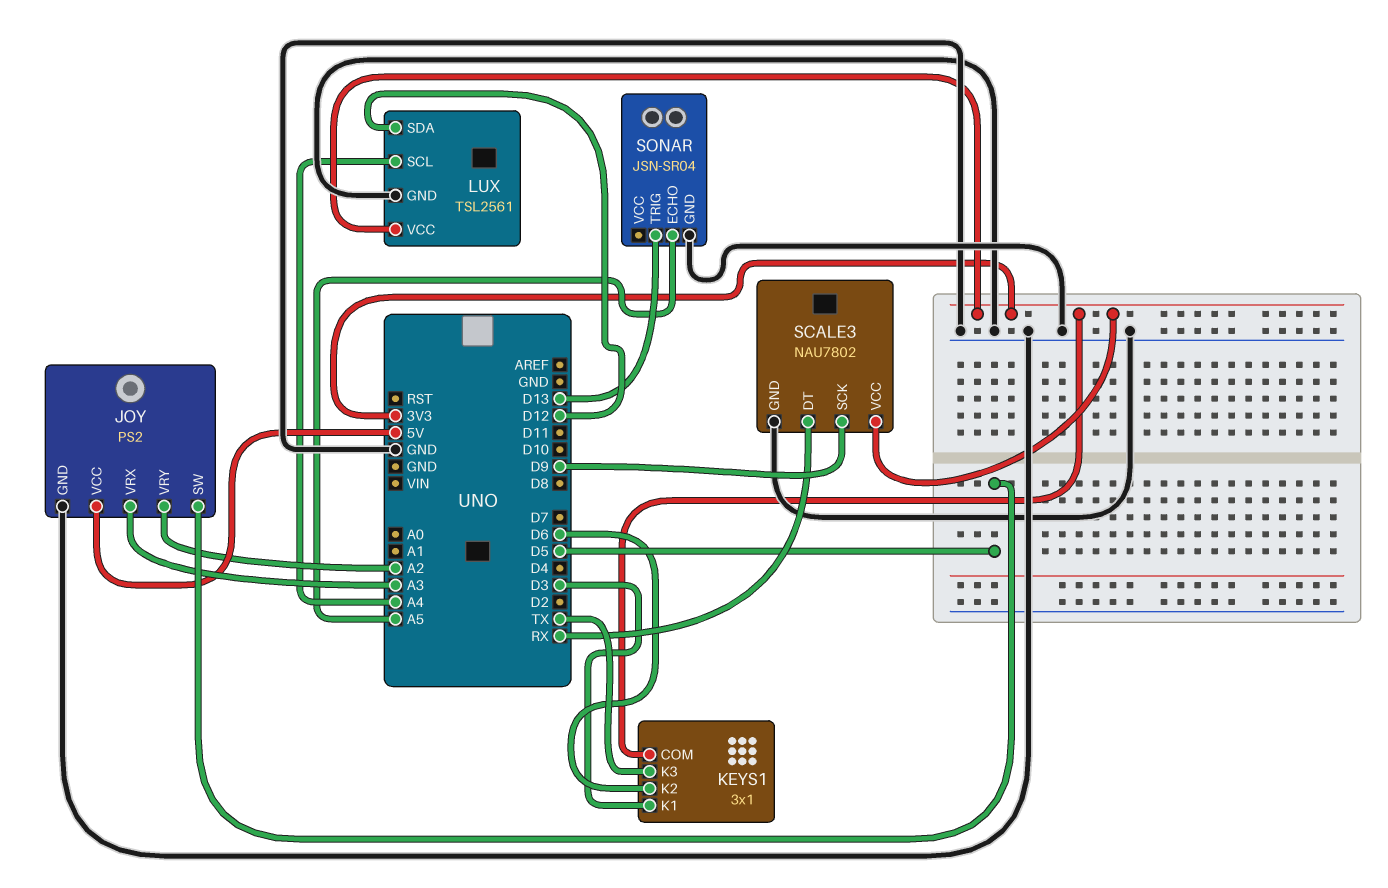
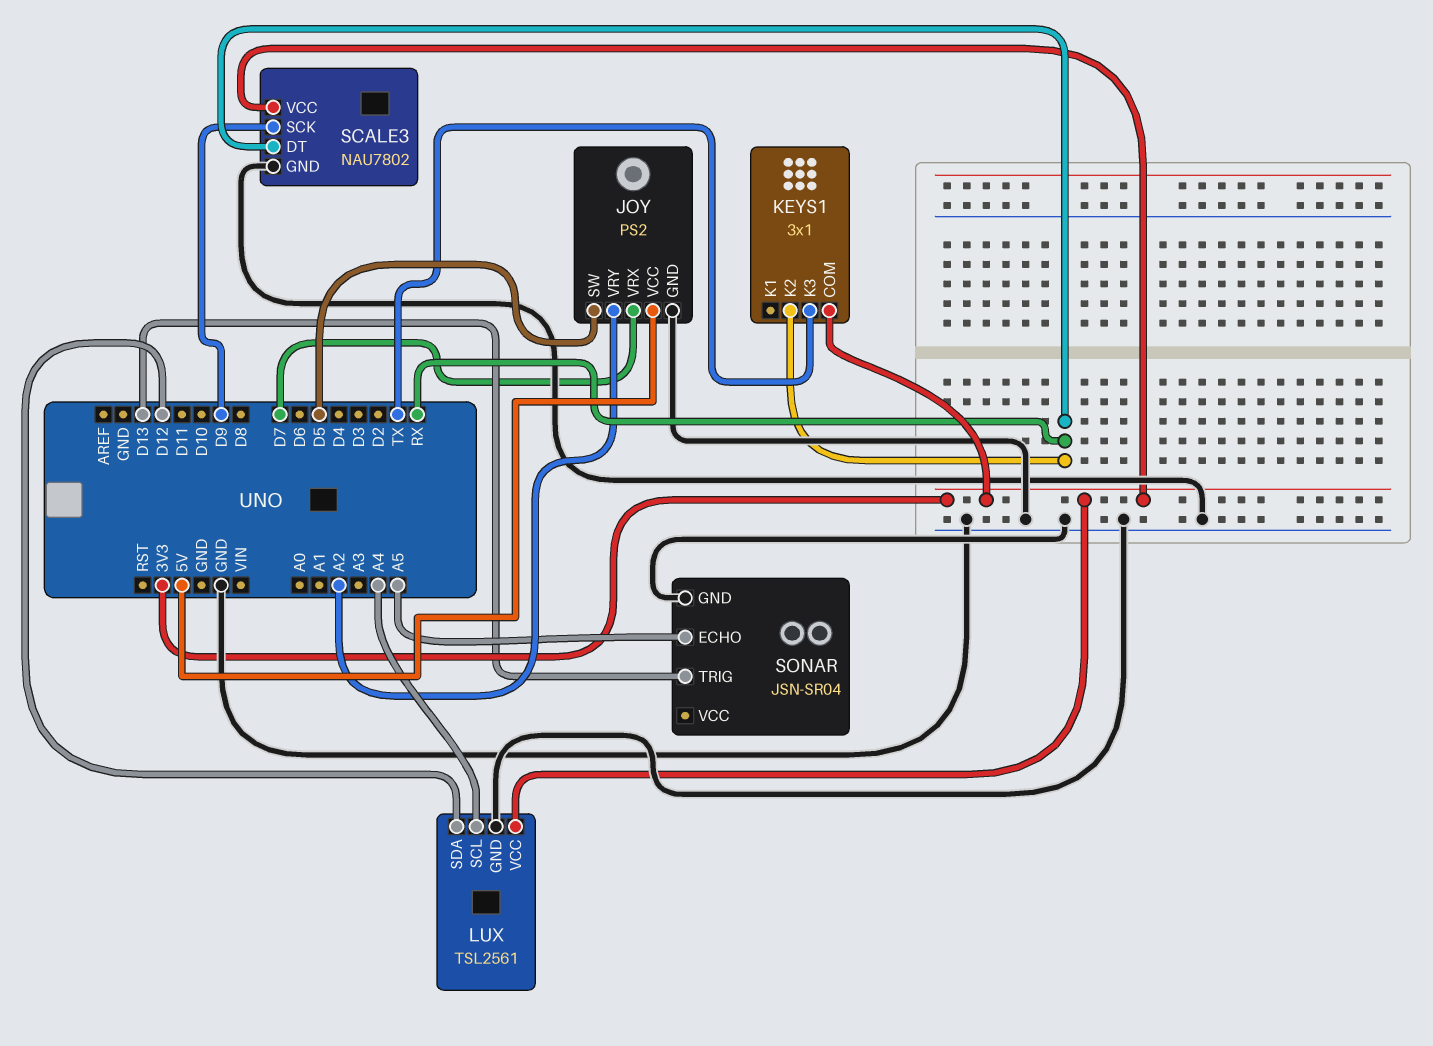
JOY pin VRX: A3 -> D7
KEYS1 pin K1: D3 -> none
KEYS1 pin K2: D6 -> RX

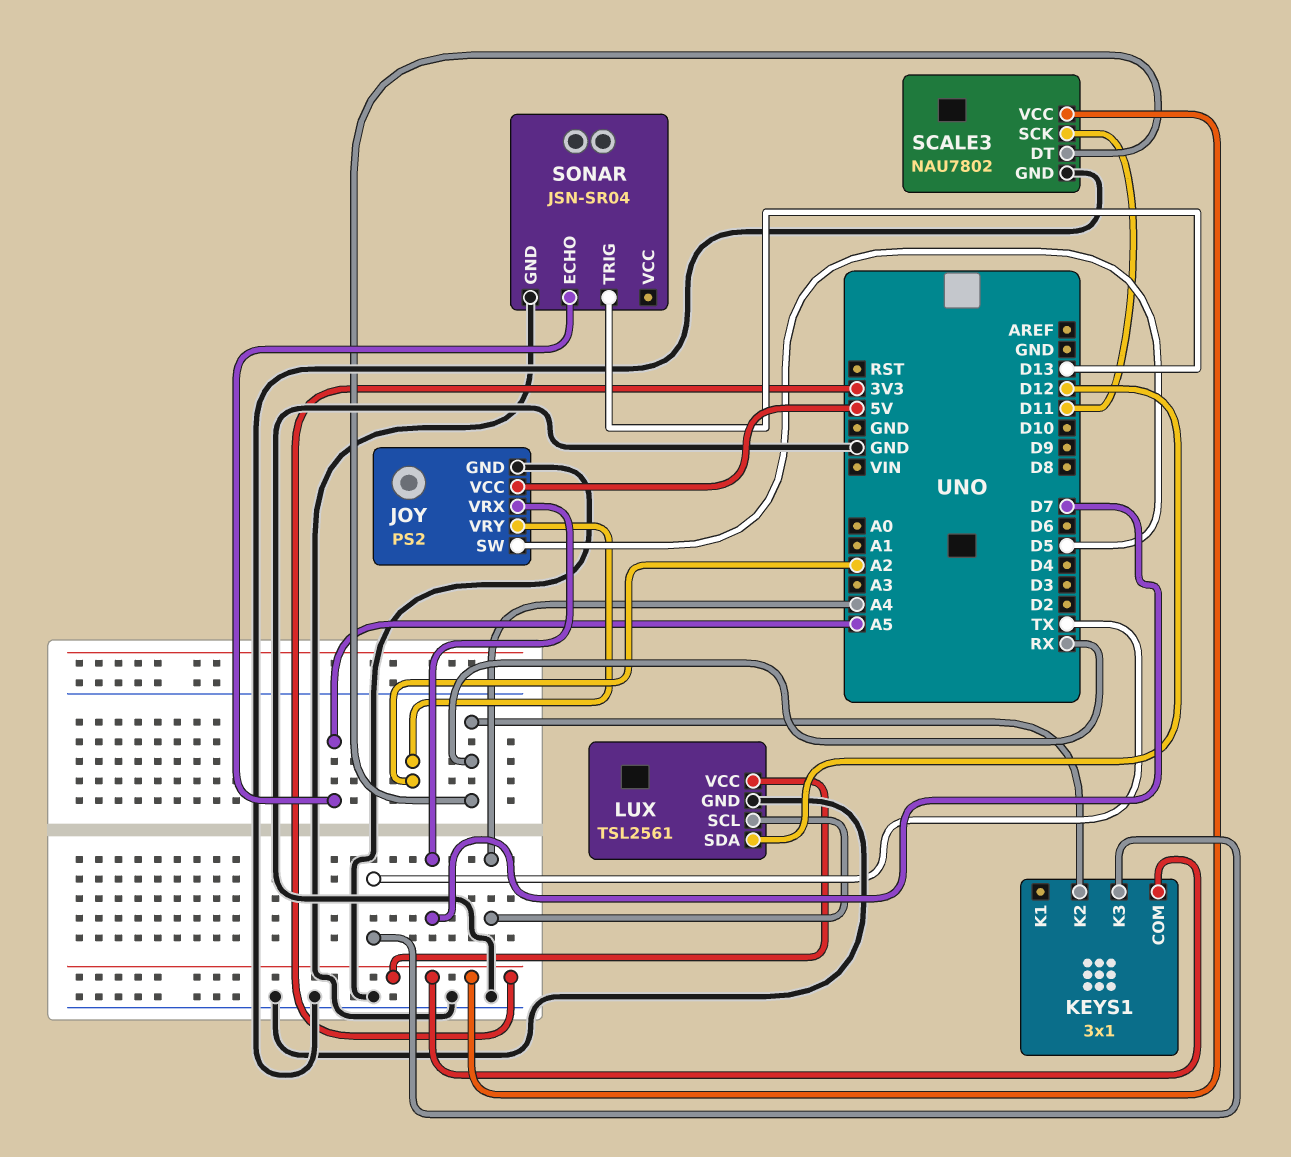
SCALE3 pin SCK: D9 -> D11

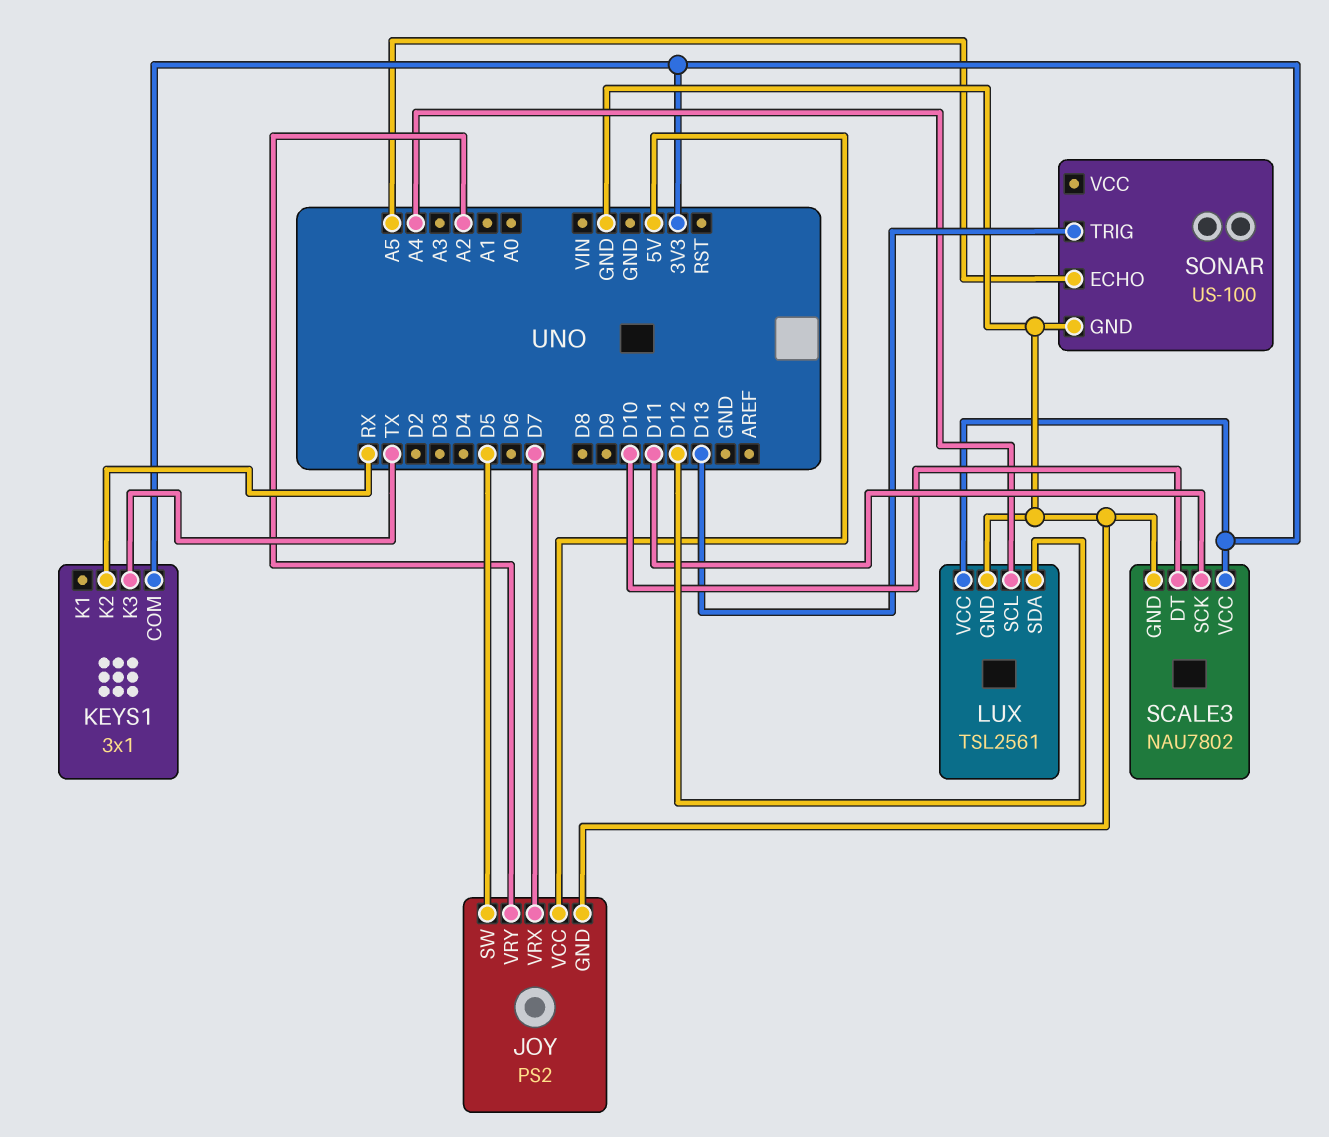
SCALE3 pin DT: RX -> D10
SONAR: JSN-SR04 -> US-100

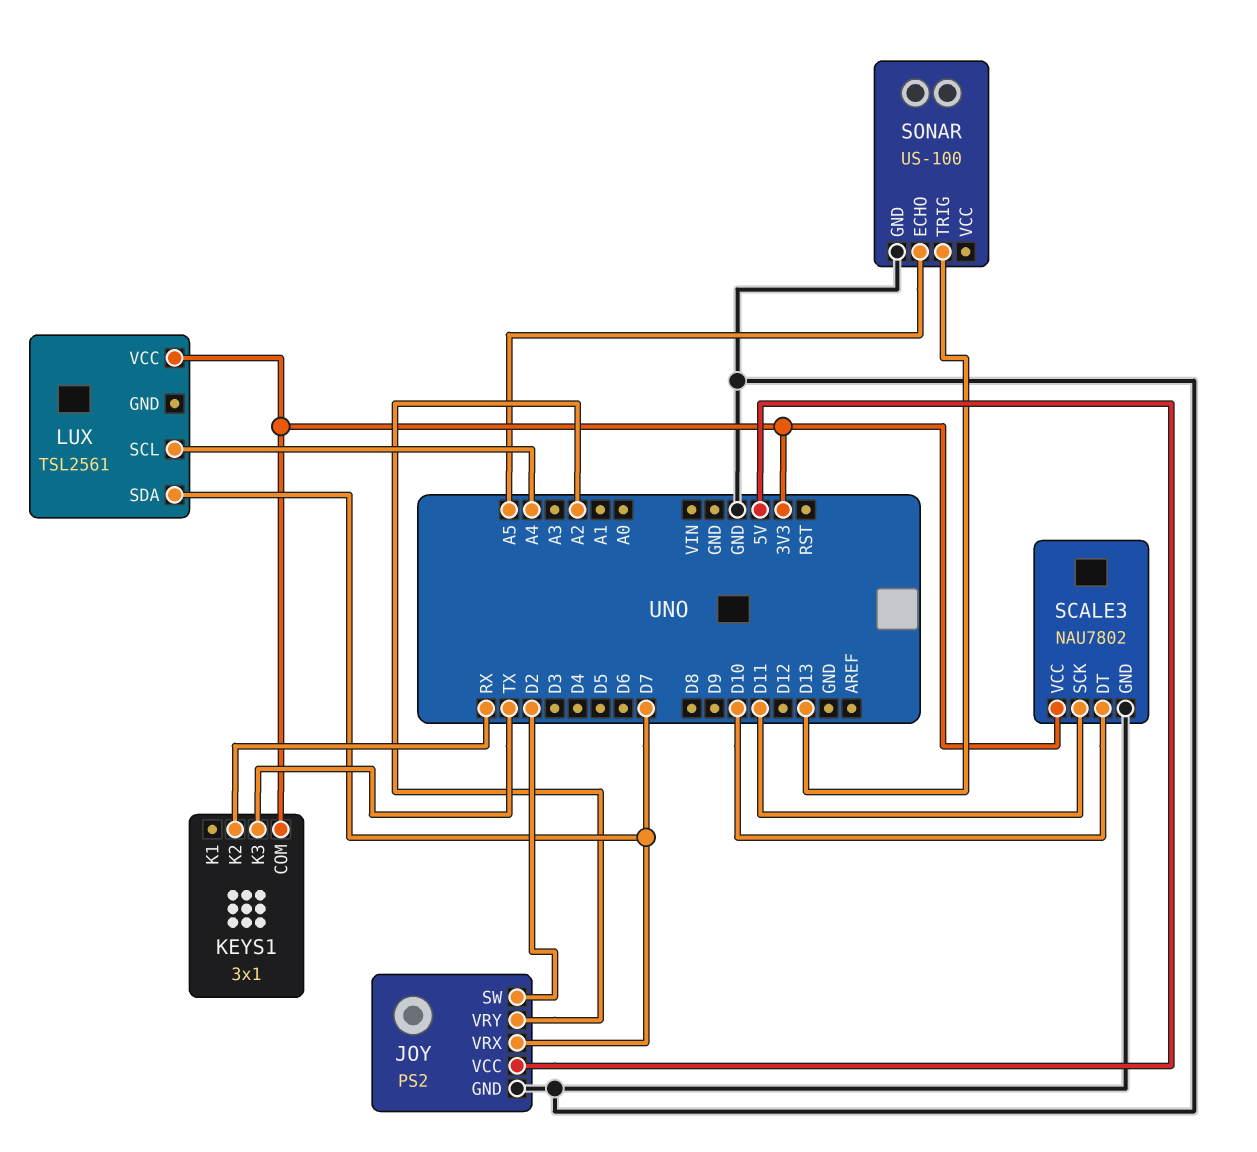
JOY pin SW: D5 -> D2
LUX pin GND: GND -> none
LUX pin SDA: D12 -> D7

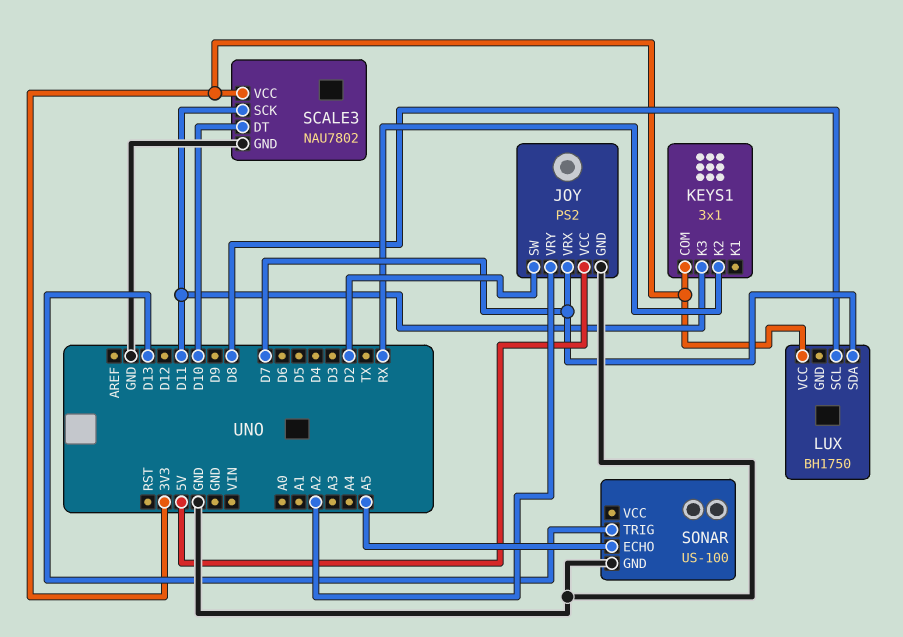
KEYS1 pin K3: TX -> D11
LUX: TSL2561 -> BH1750
LUX pin SCL: A4 -> D8

